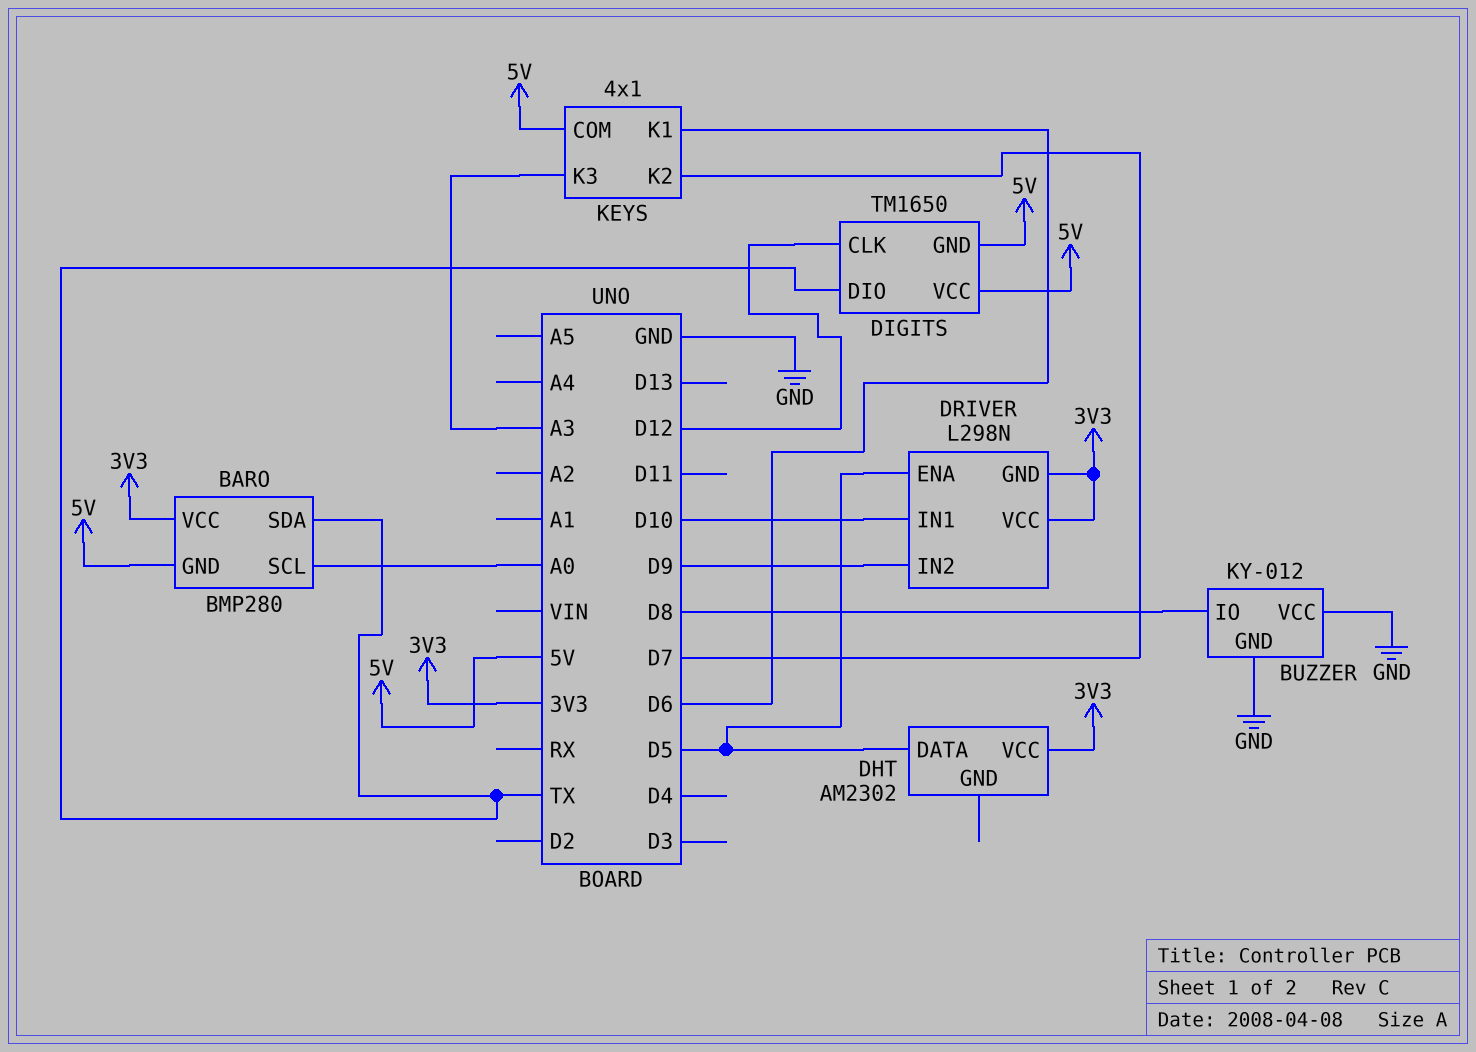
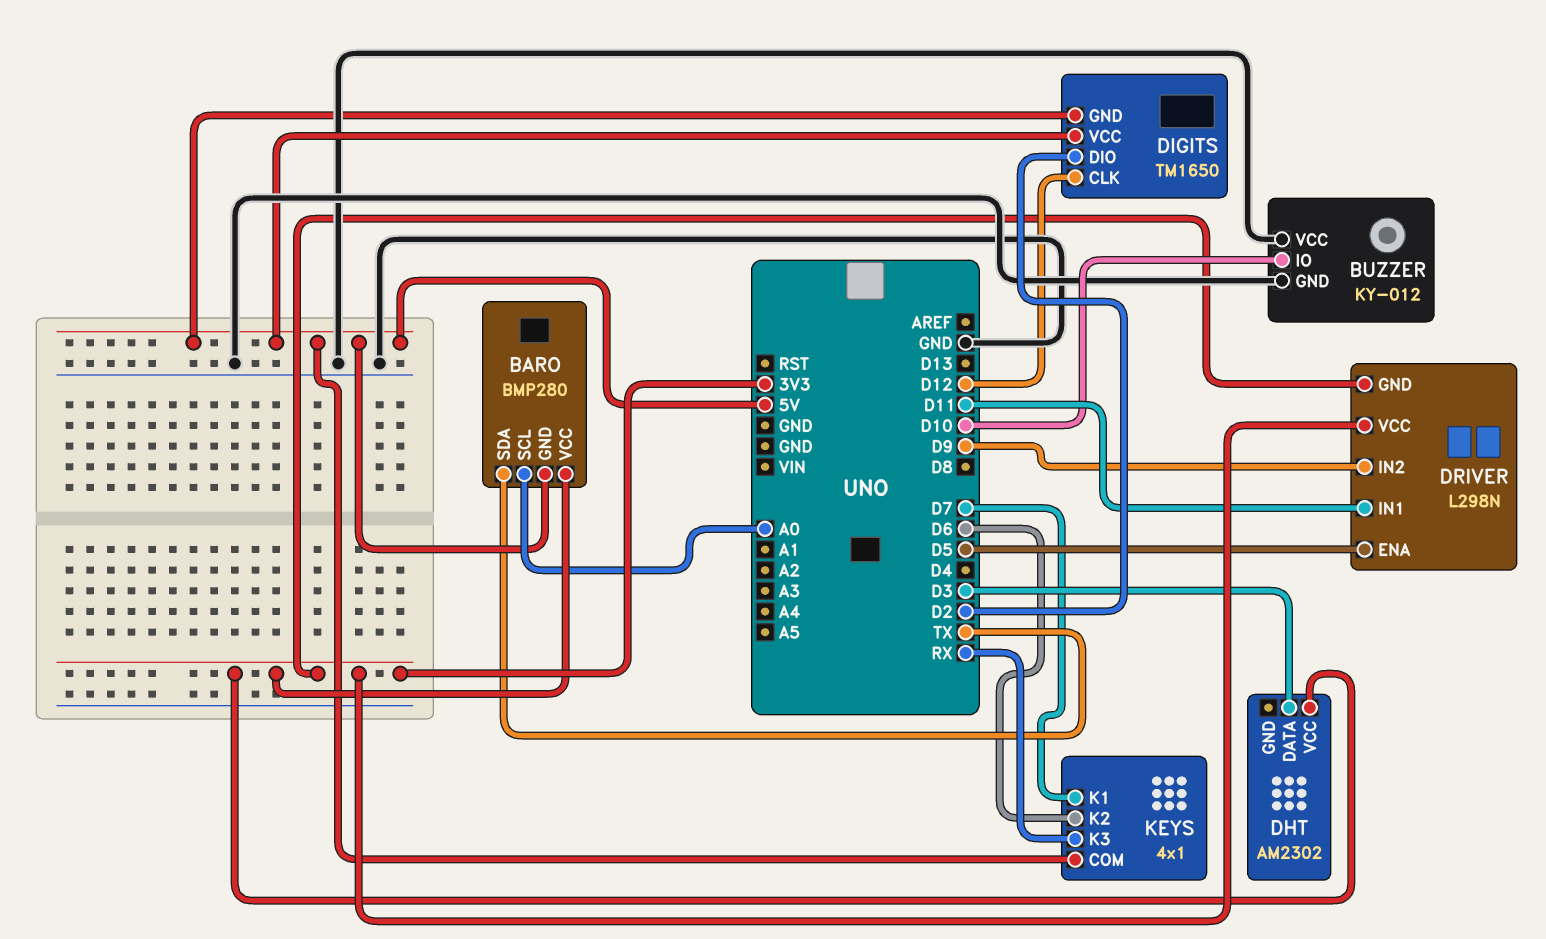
BUZZER pin IO: D8 -> D10
DHT pin DATA: D5 -> D3
DIGITS pin DIO: TX -> D2
DRIVER pin IN1: D10 -> D11
KEYS pin K1: D6 -> D7
KEYS pin K2: D7 -> D6
KEYS pin K3: A3 -> RX

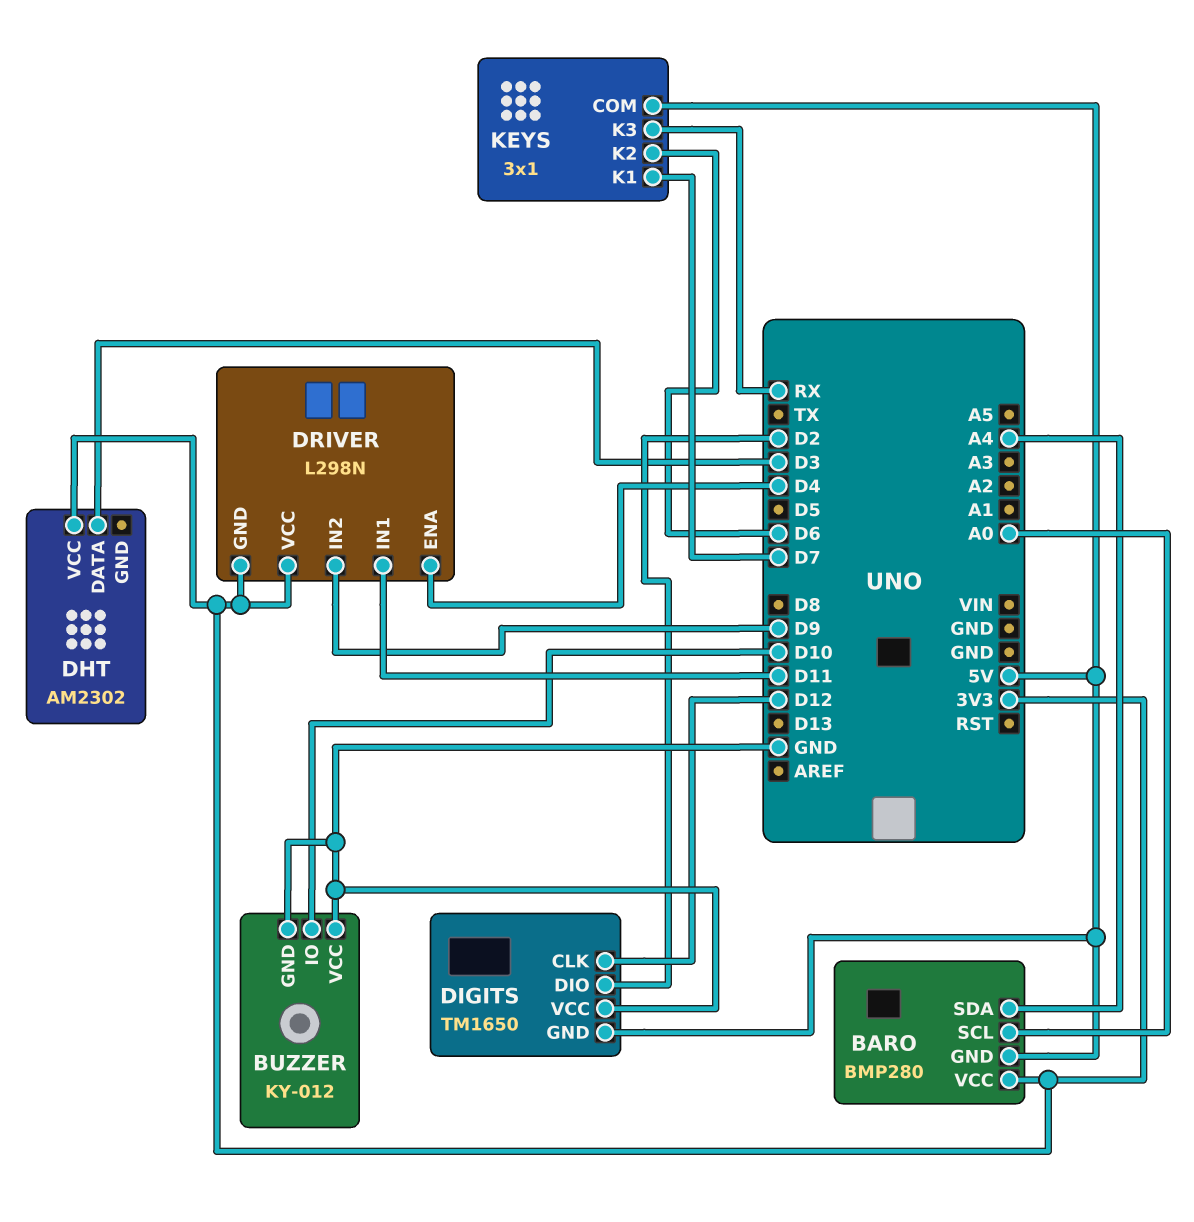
BARO pin SDA: TX -> A4
DIGITS pin VCC: 5V -> GND
DRIVER pin ENA: D5 -> D4
KEYS: 4x1 -> 3x1

